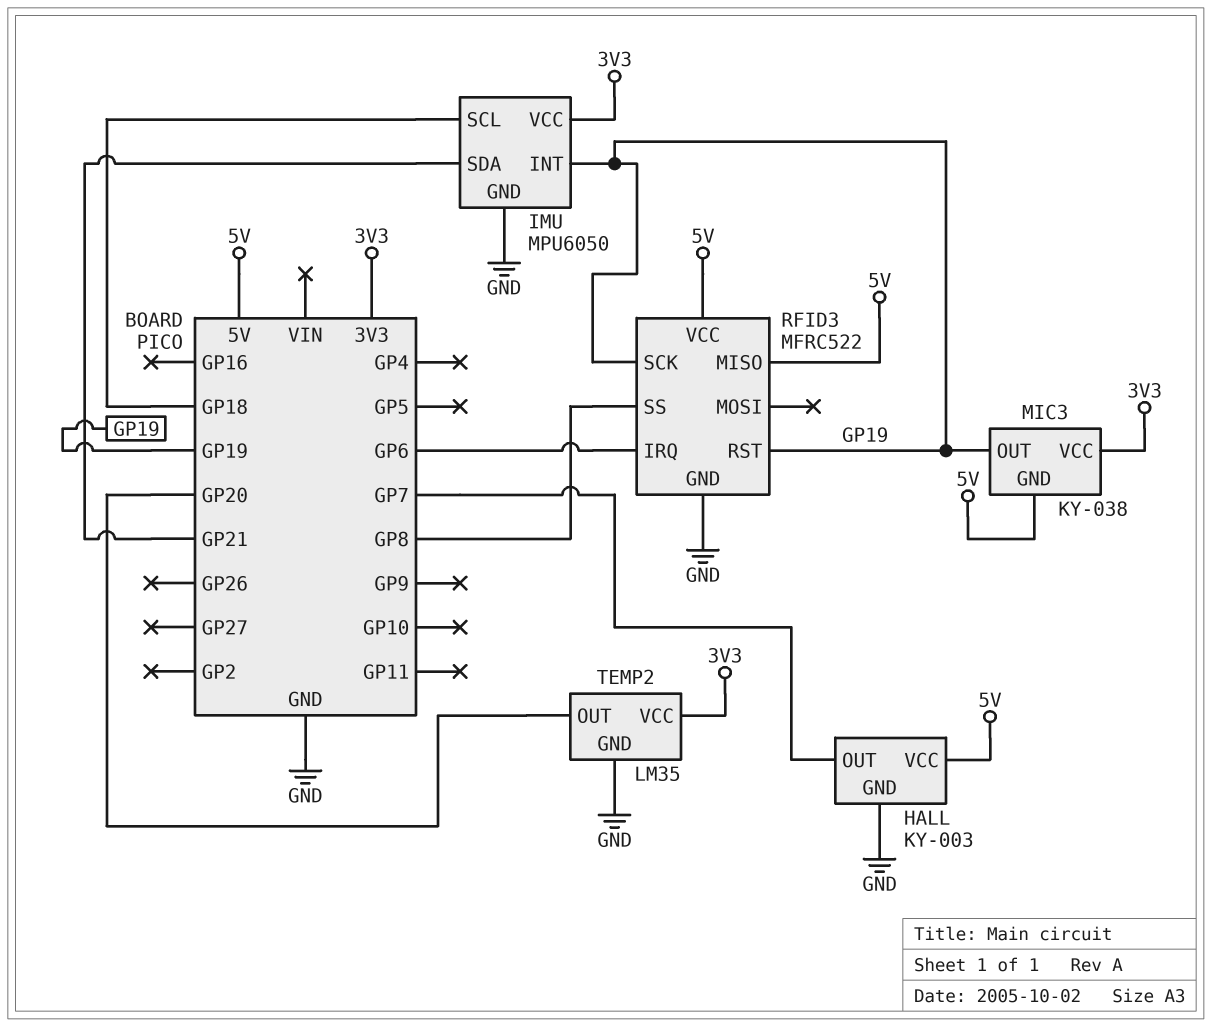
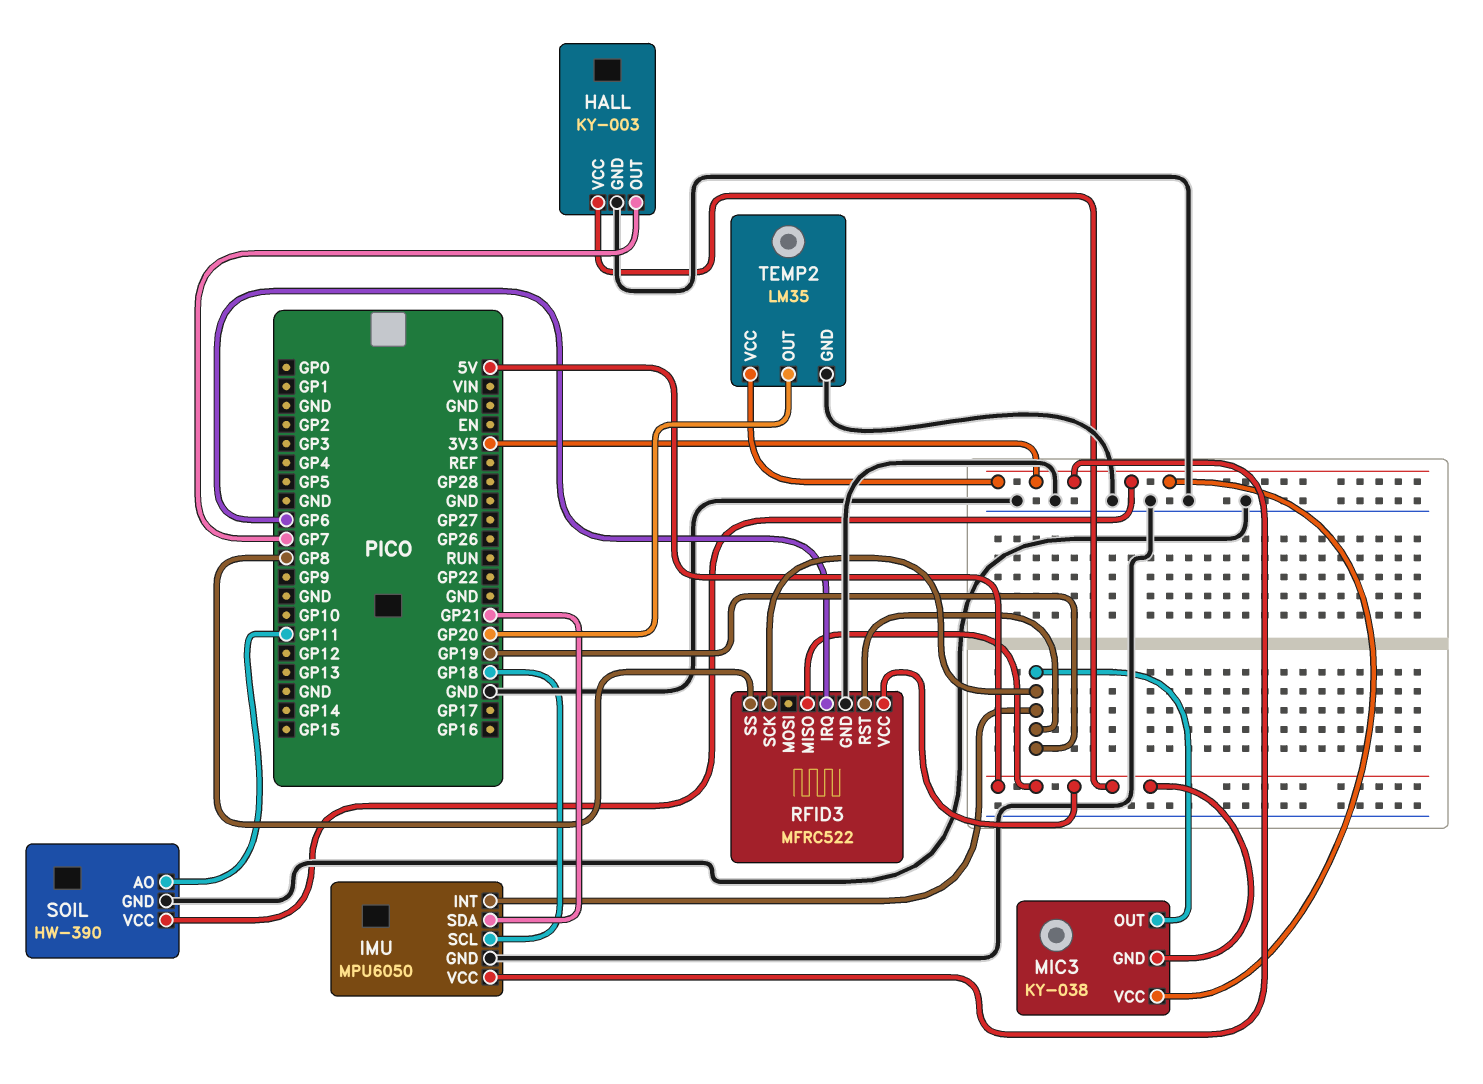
SOIL: none -> HW-390
SOIL pin AO: none -> GP11
SOIL pin GND: none -> GND
SOIL pin VCC: none -> 3V3

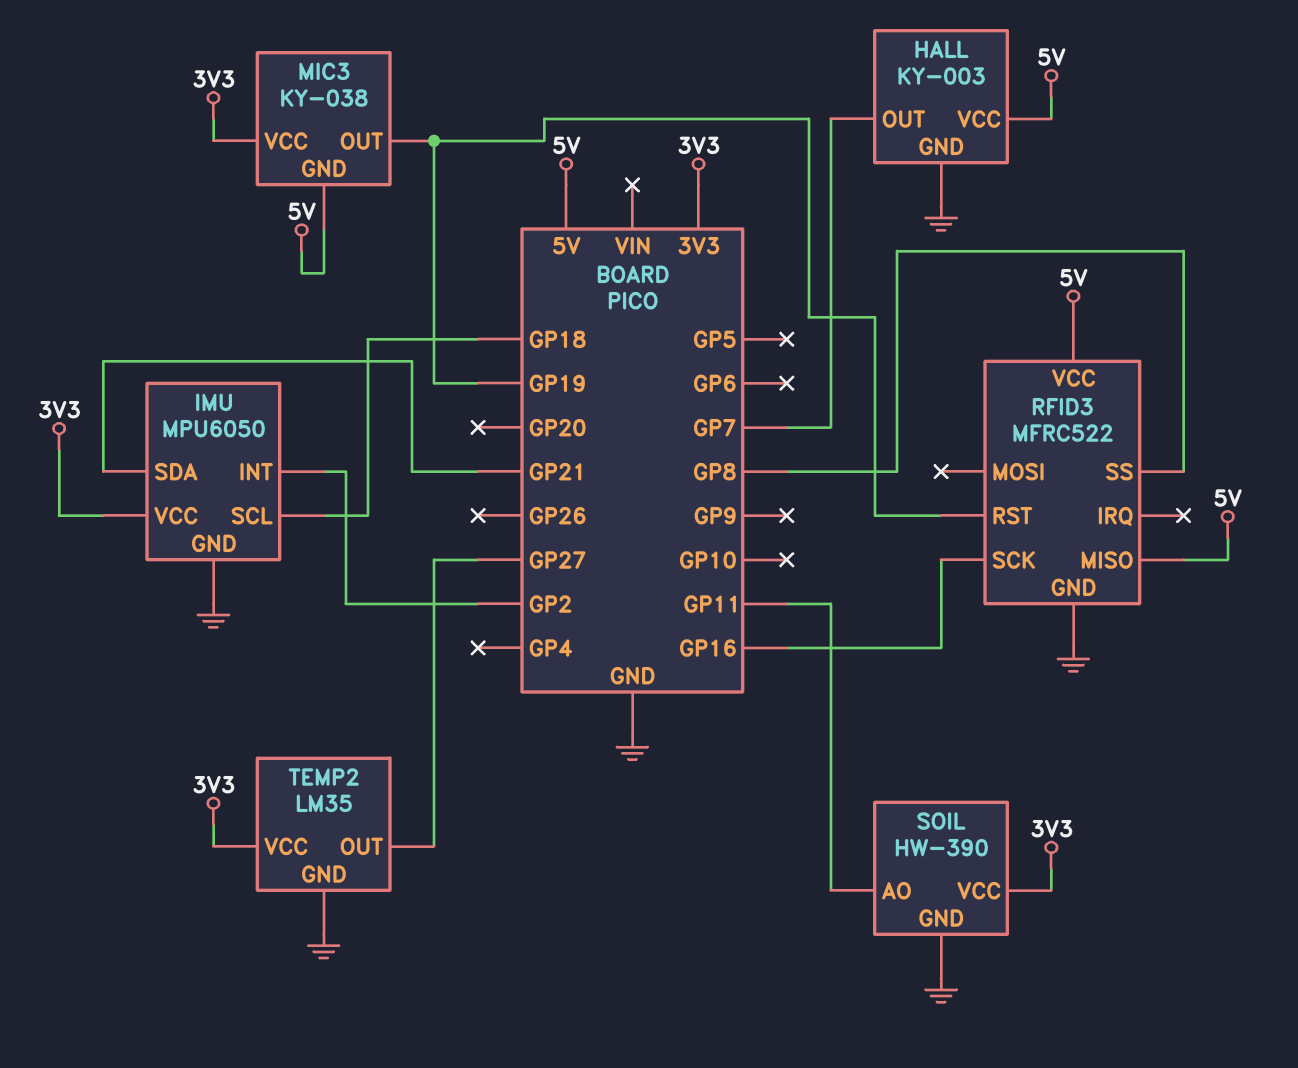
IMU pin INT: GP19 -> GP2
RFID3 pin IRQ: GP6 -> none
RFID3 pin SCK: GP19 -> GP16
TEMP2 pin OUT: GP20 -> GP27

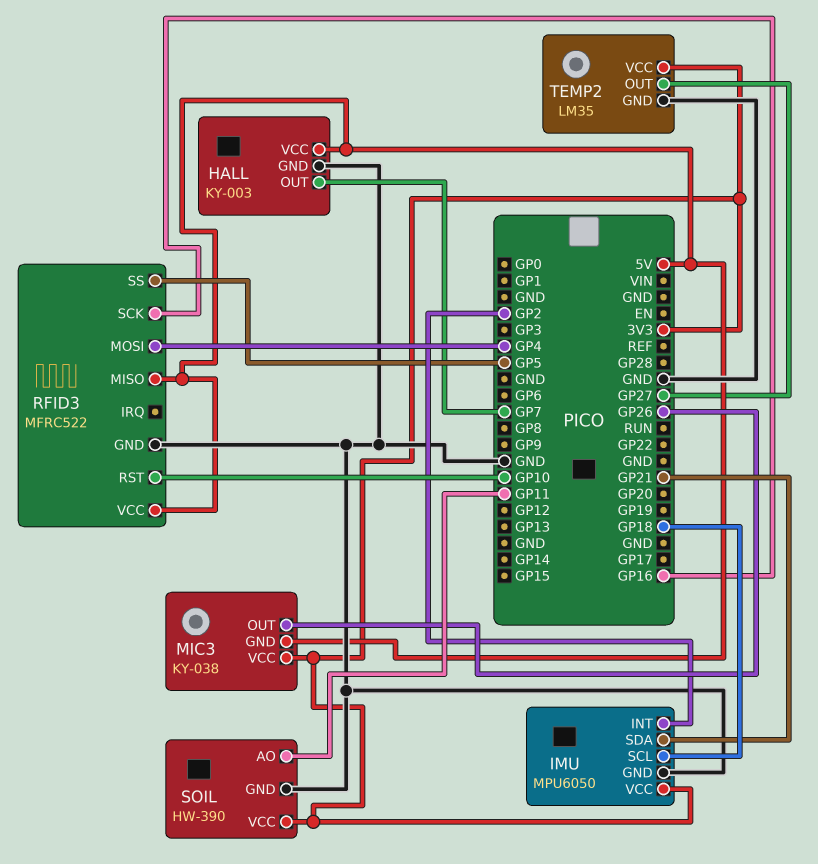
MIC3 pin OUT: GP19 -> GP26
RFID3 pin MOSI: none -> GP4
RFID3 pin RST: GP19 -> GP10
RFID3 pin SS: GP8 -> GP5

